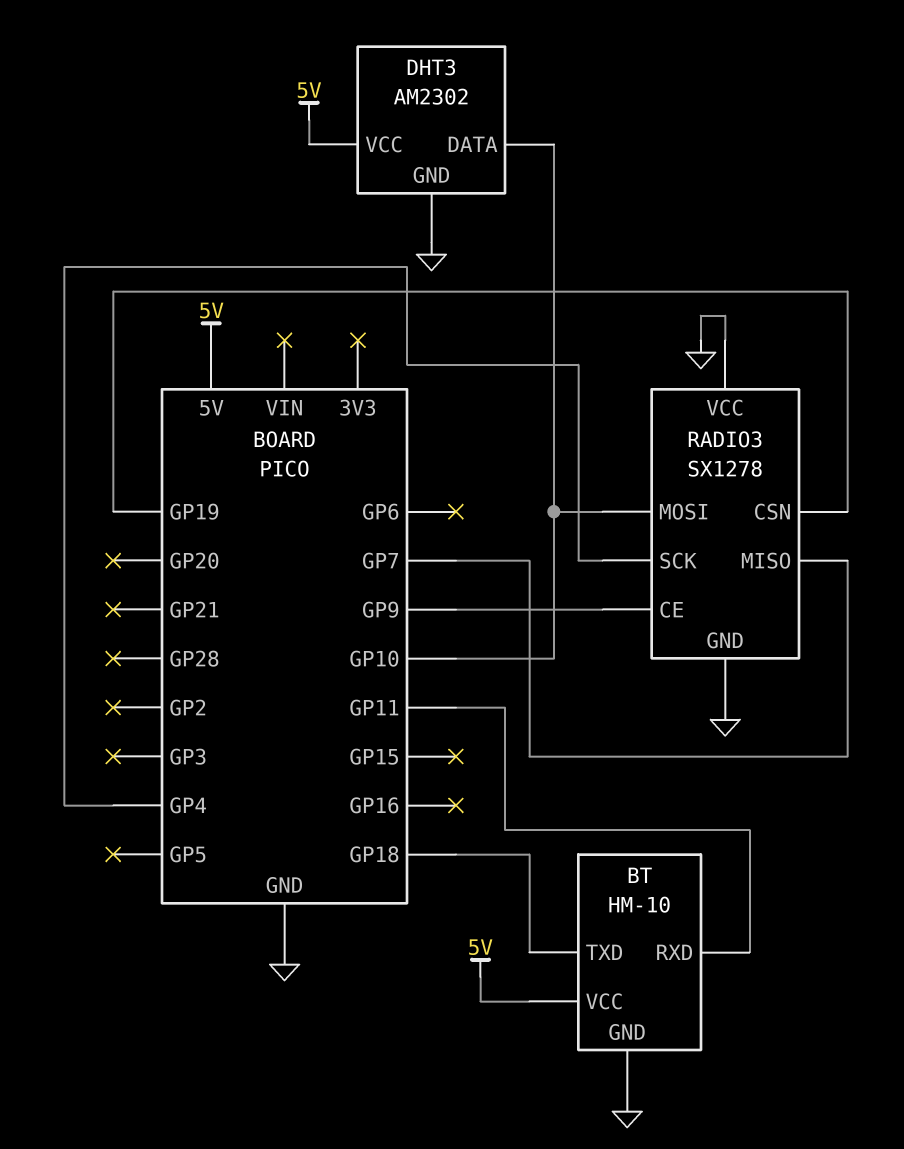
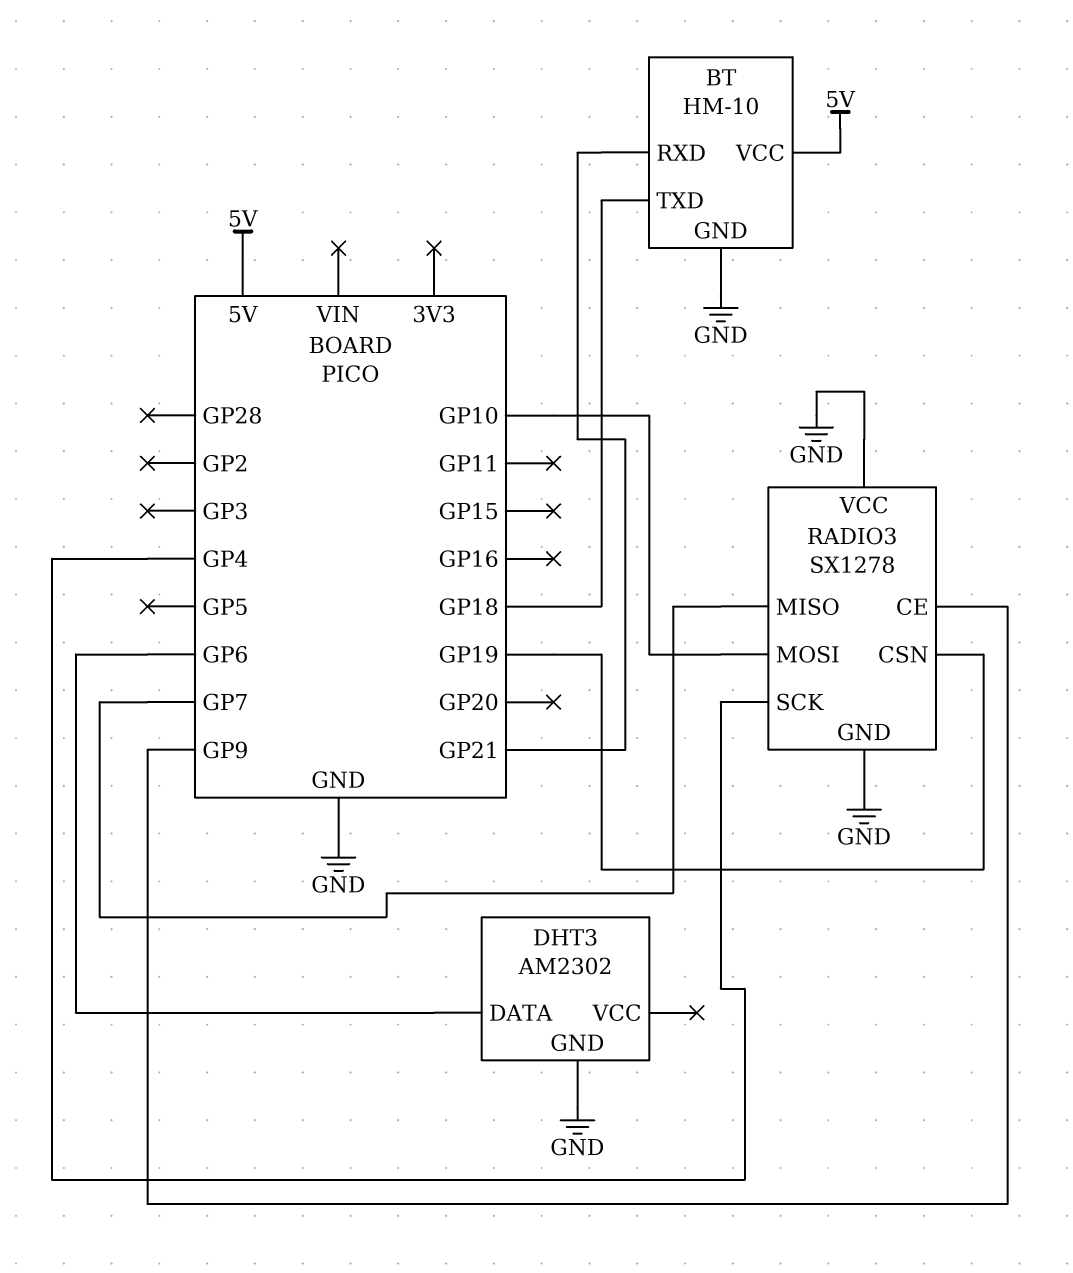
BT pin RXD: GP11 -> GP21
DHT3 pin DATA: GP10 -> GP6
DHT3 pin VCC: 5V -> none

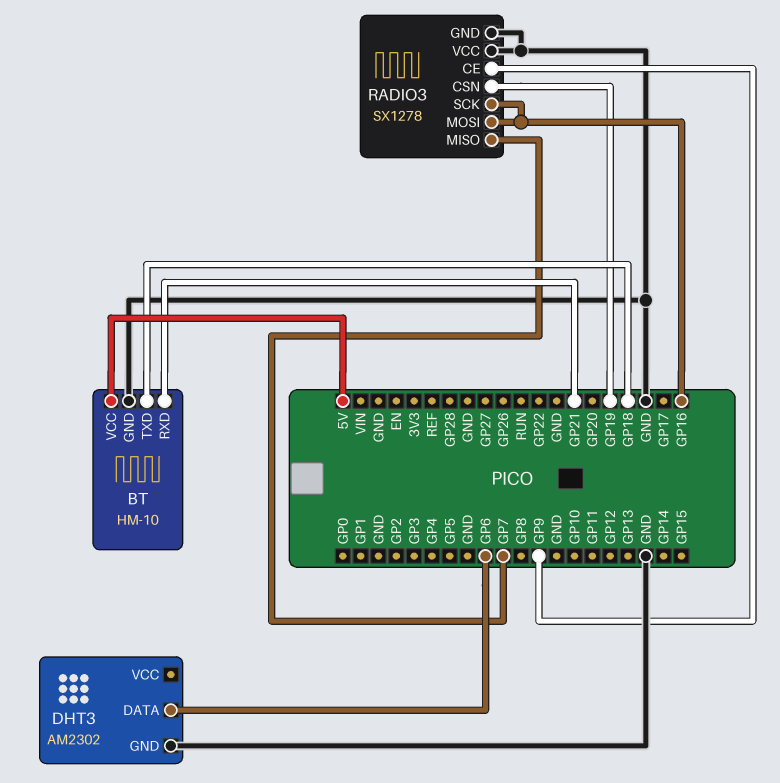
RADIO3 pin MOSI: GP10 -> GP16
RADIO3 pin SCK: GP4 -> GP16

